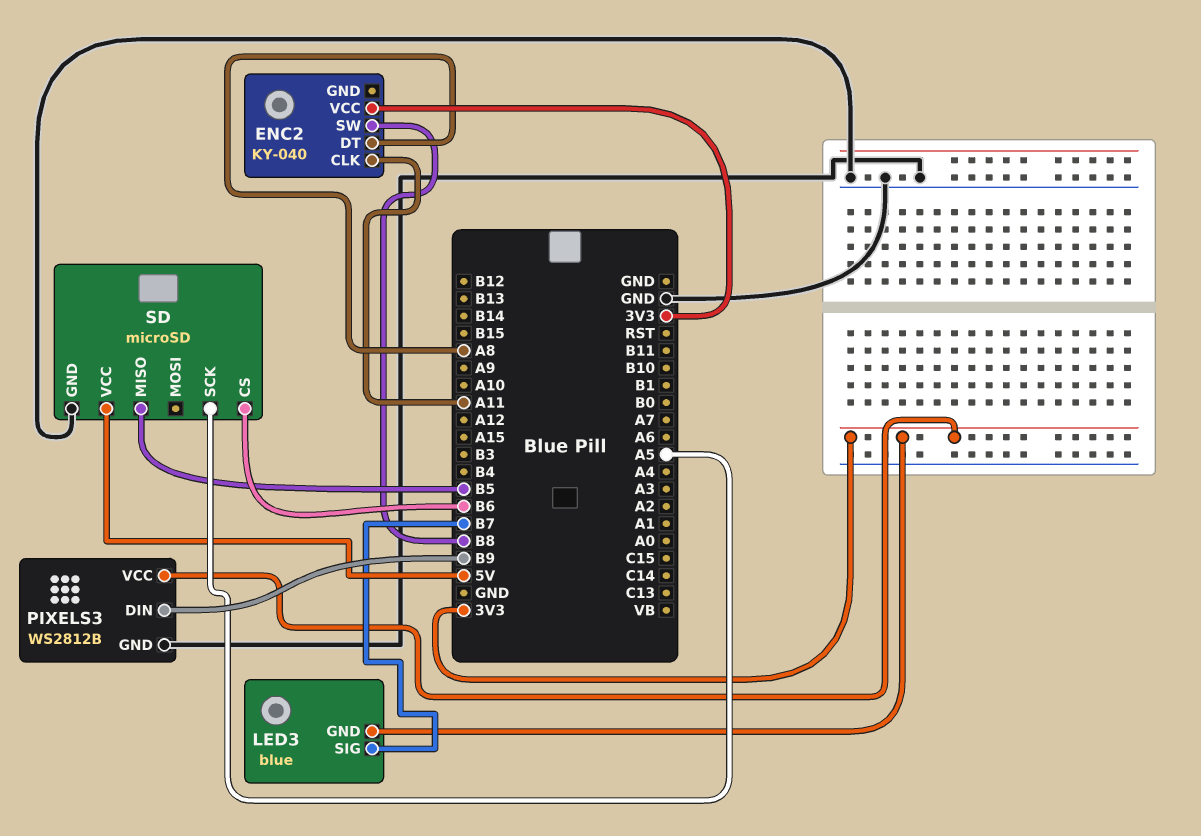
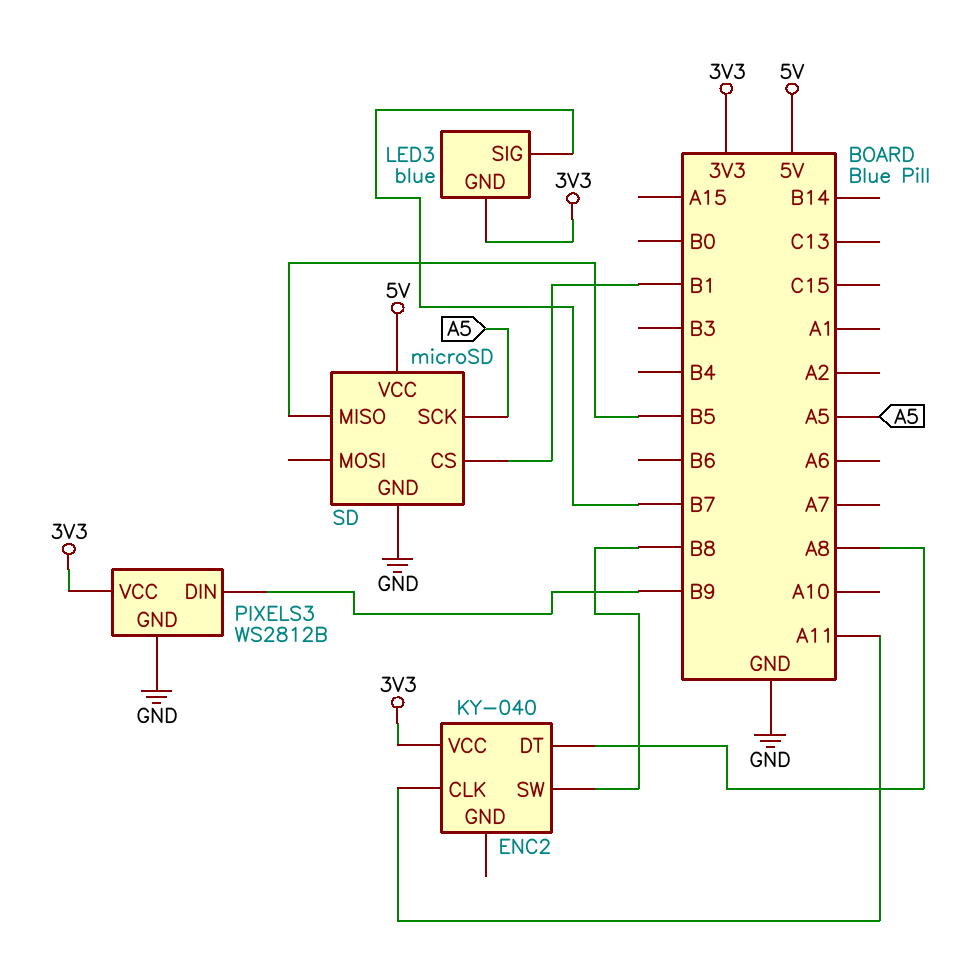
SD pin CS: B6 -> B1

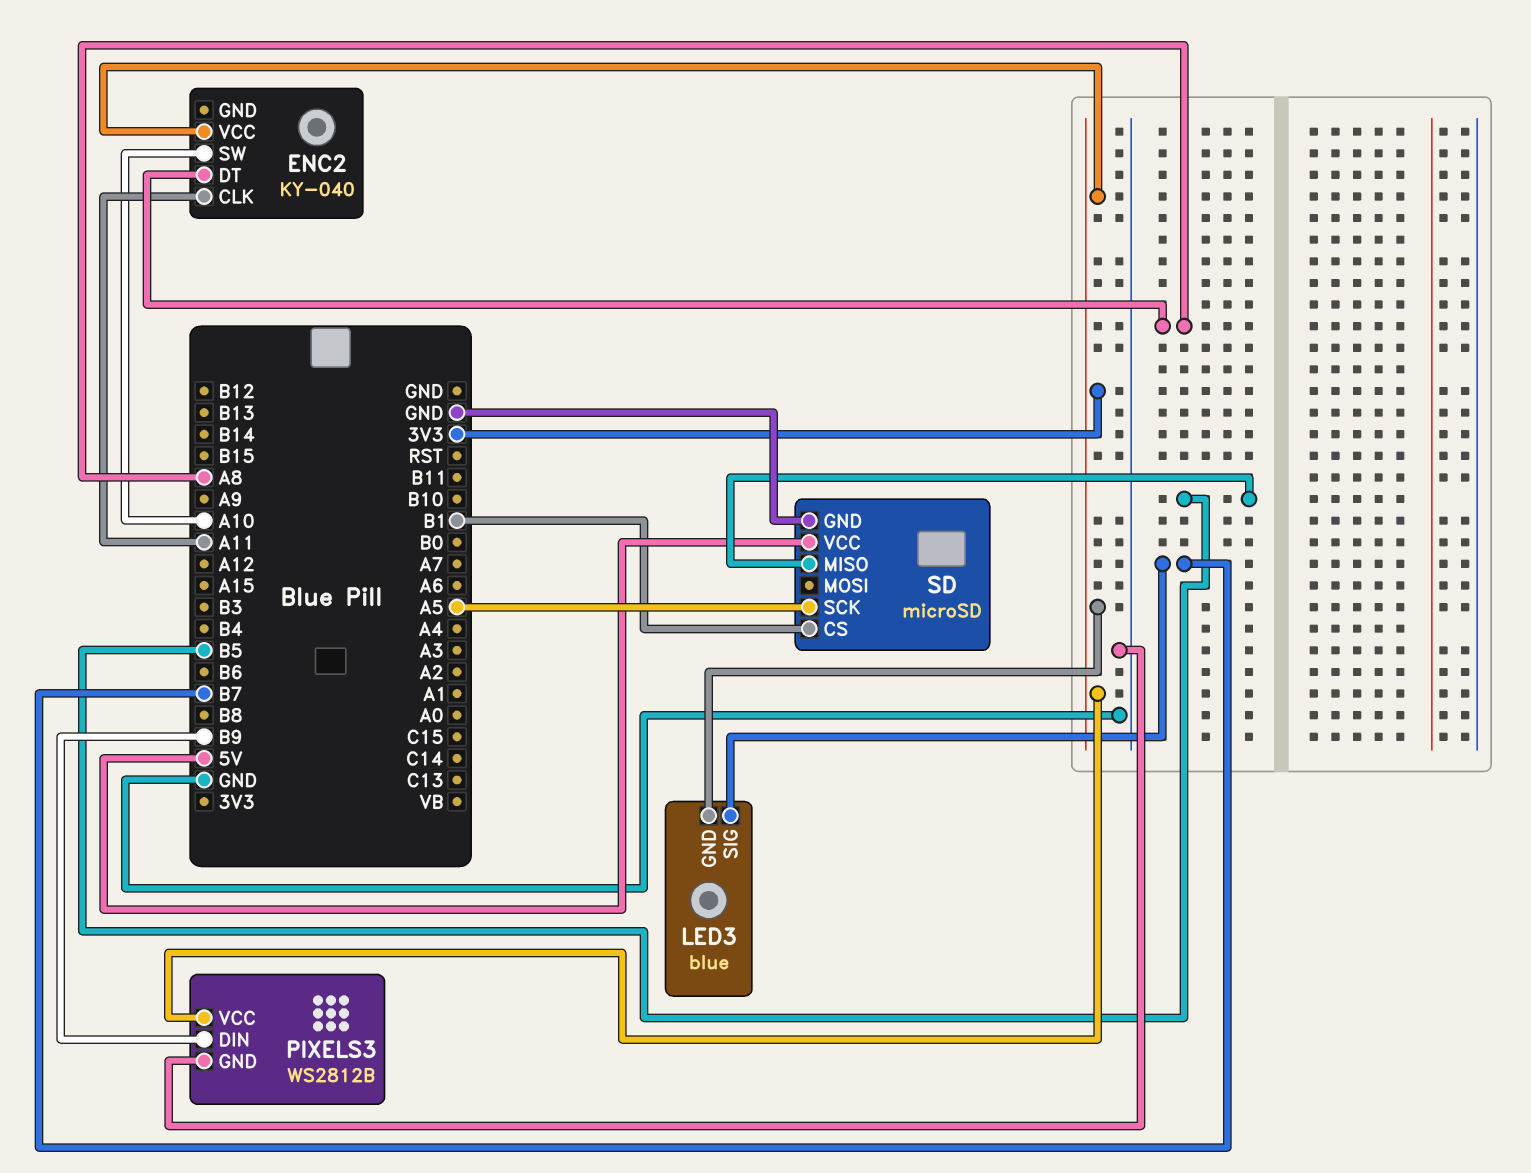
ENC2 pin SW: B8 -> A10

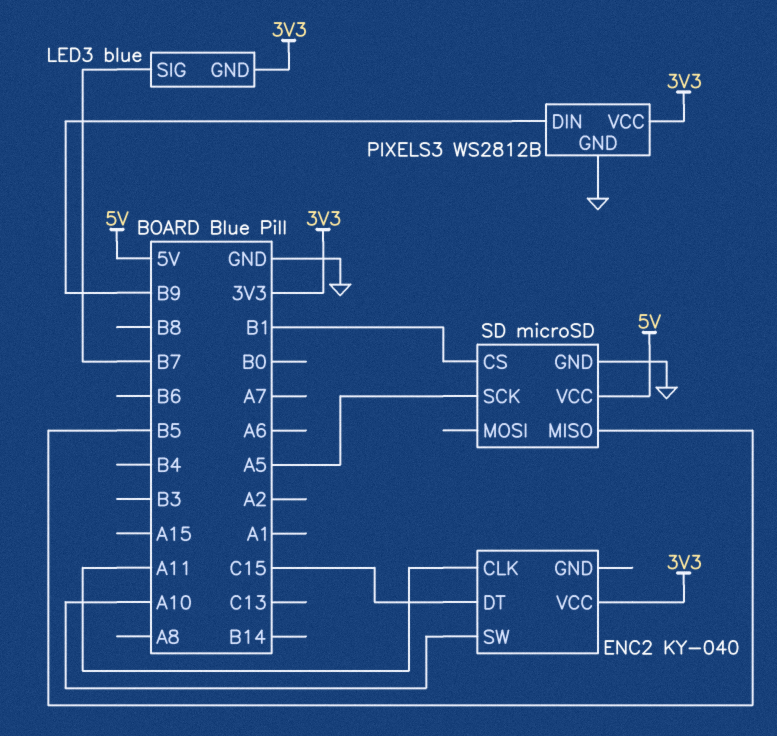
ENC2 pin DT: A8 -> C15

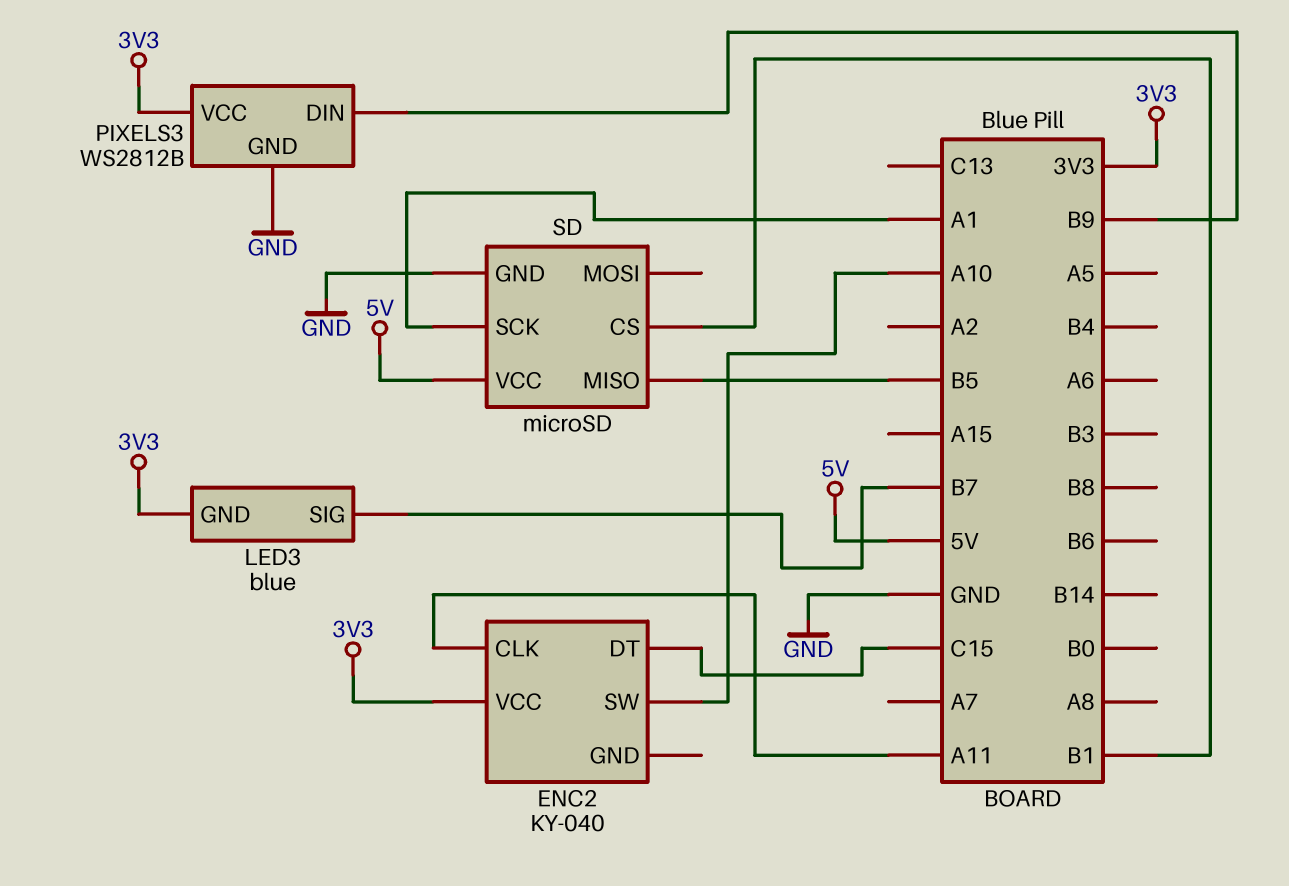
SD pin SCK: A5 -> A1

